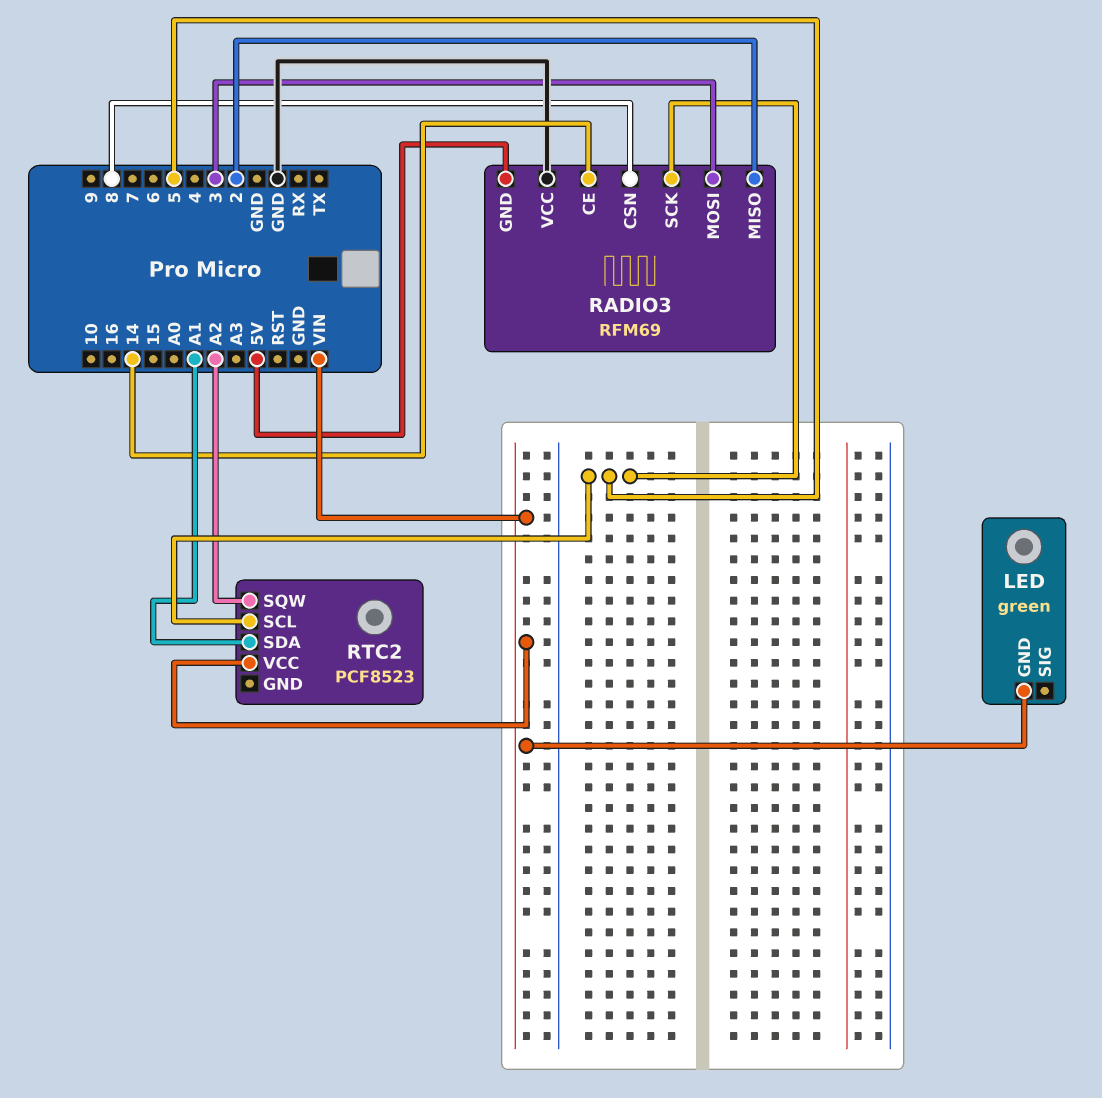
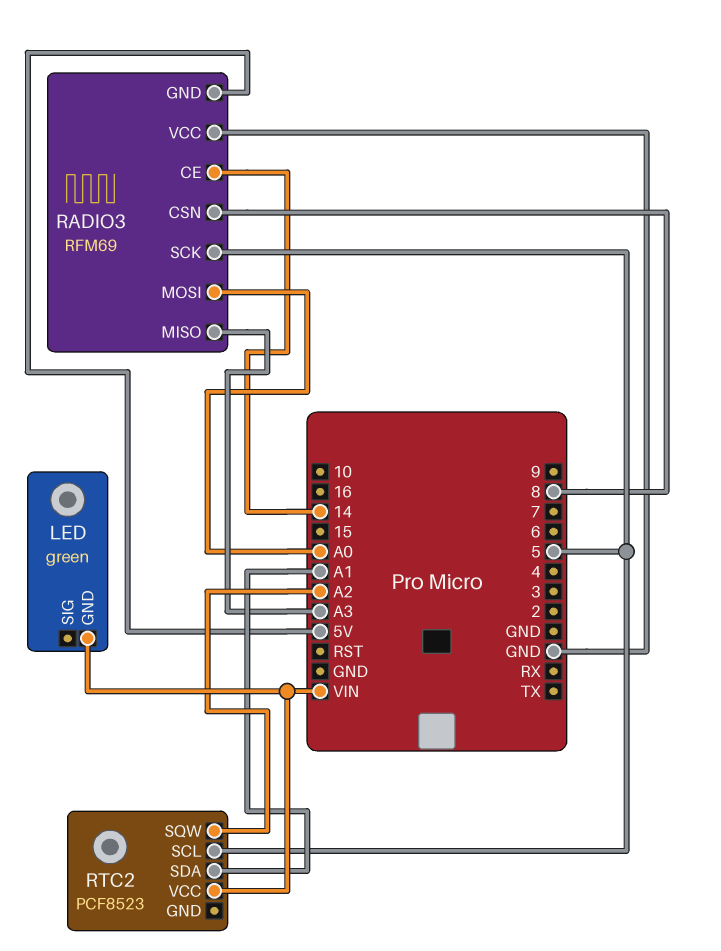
RADIO3 pin MISO: 2 -> A3
RADIO3 pin MOSI: 3 -> A0

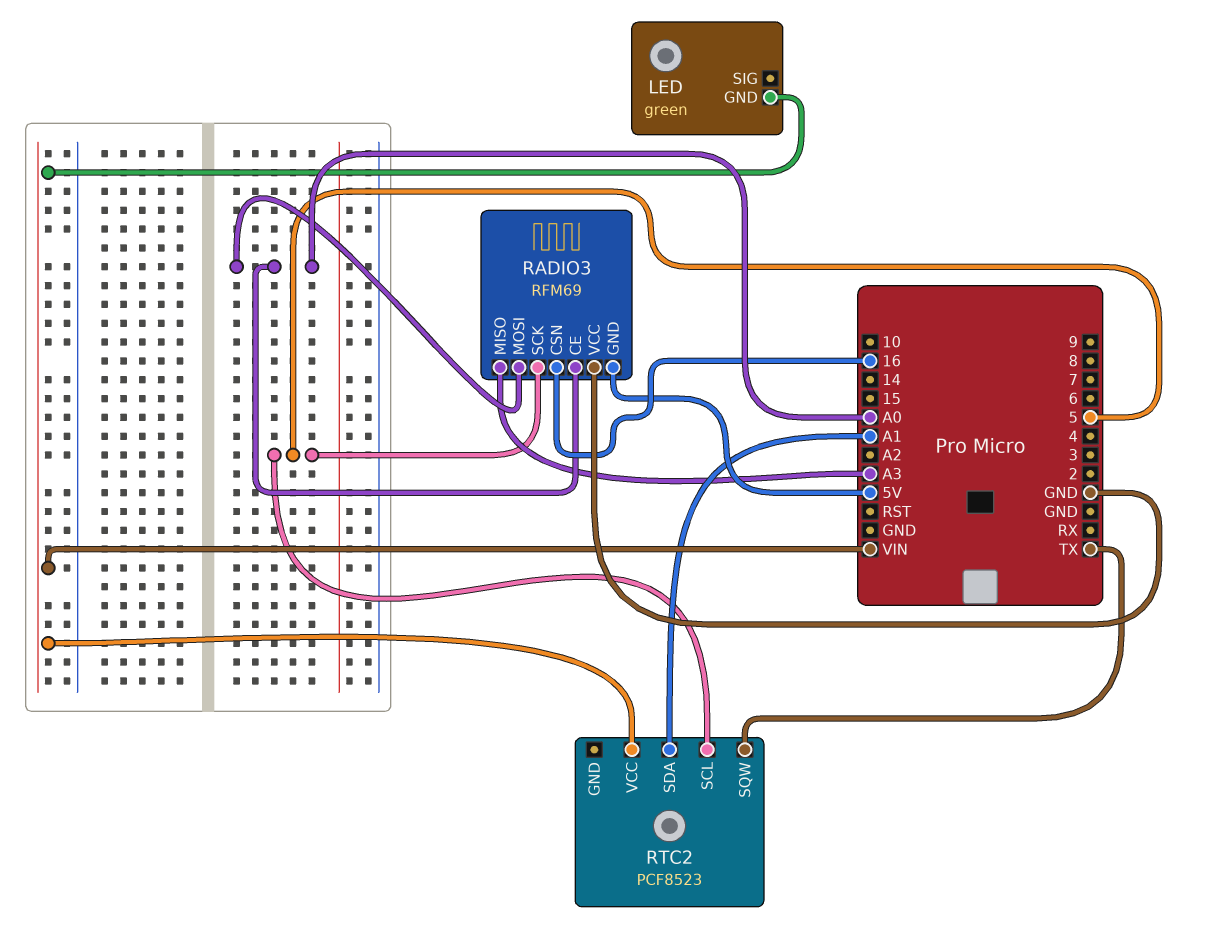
RADIO3 pin CE: 14 -> A0
RADIO3 pin CSN: 8 -> 16
RTC2 pin SQW: A2 -> TX

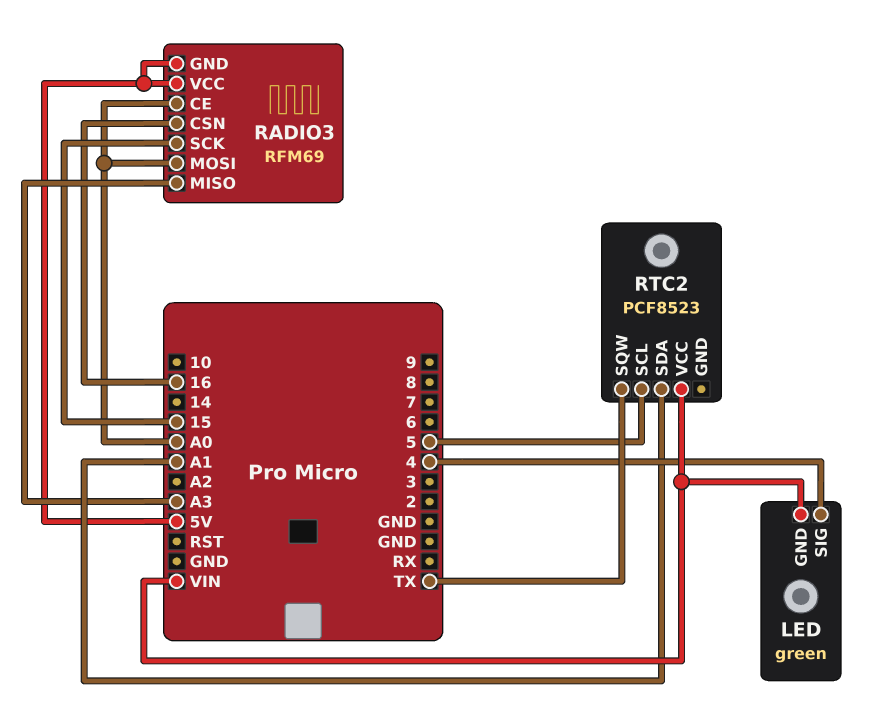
LED pin SIG: none -> 4
RADIO3 pin SCK: 5 -> 15
RADIO3 pin VCC: GND -> 5V

